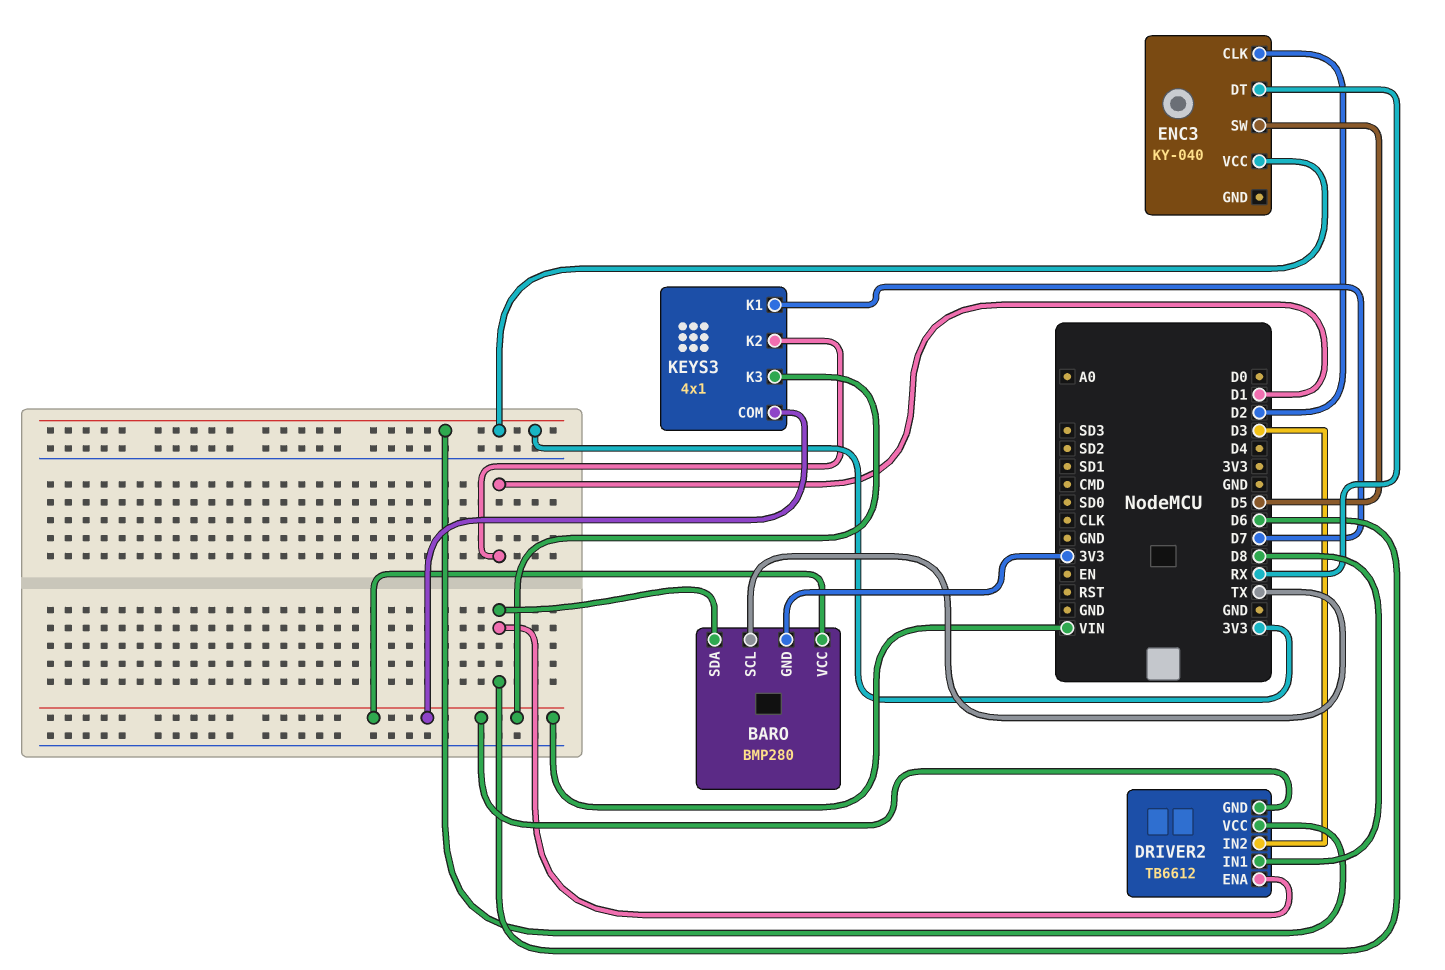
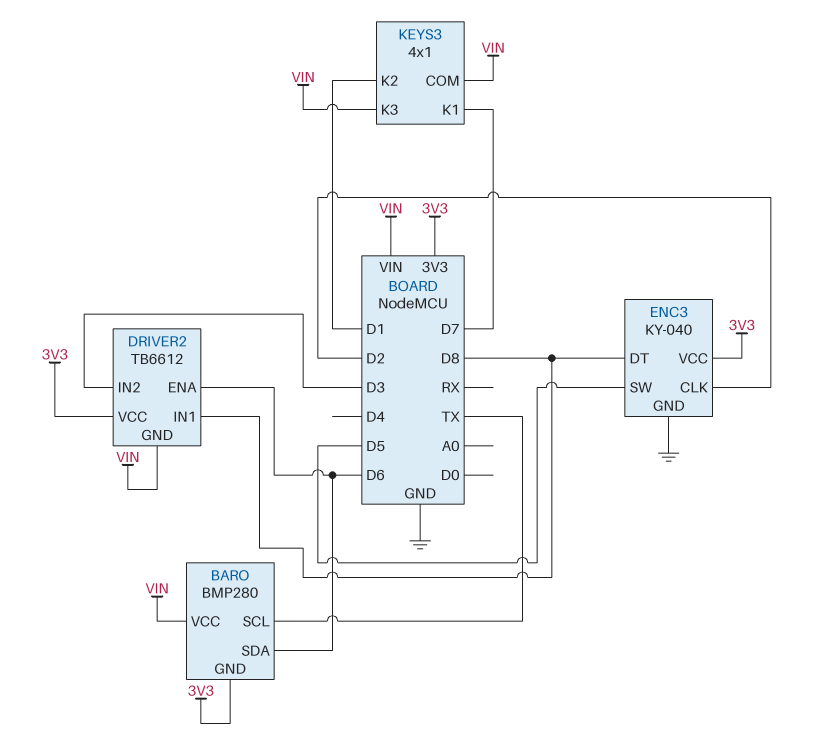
ENC3 pin DT: RX -> D8
ENC3 pin GND: none -> GND

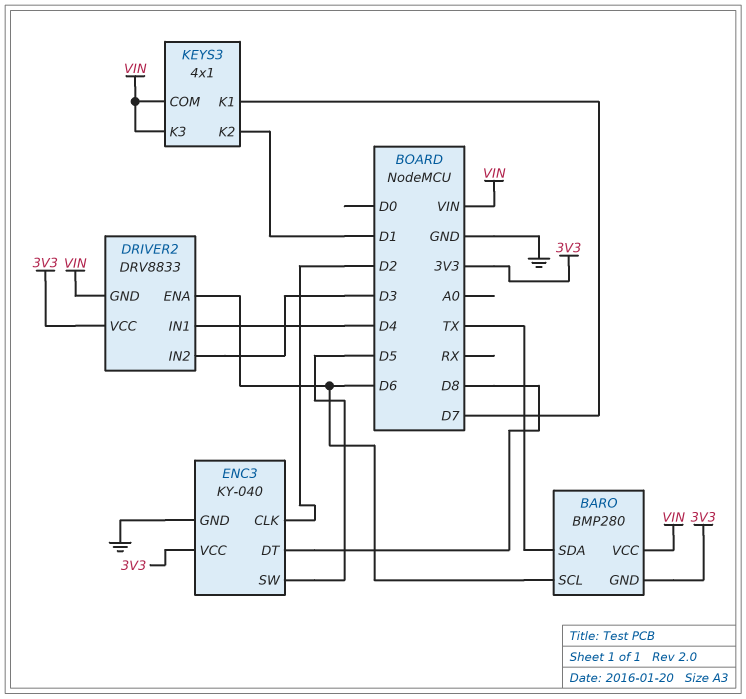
BARO pin SCL: TX -> D6
BARO pin SDA: D6 -> TX
DRIVER2: TB6612 -> DRV8833
DRIVER2 pin IN1: D8 -> D4

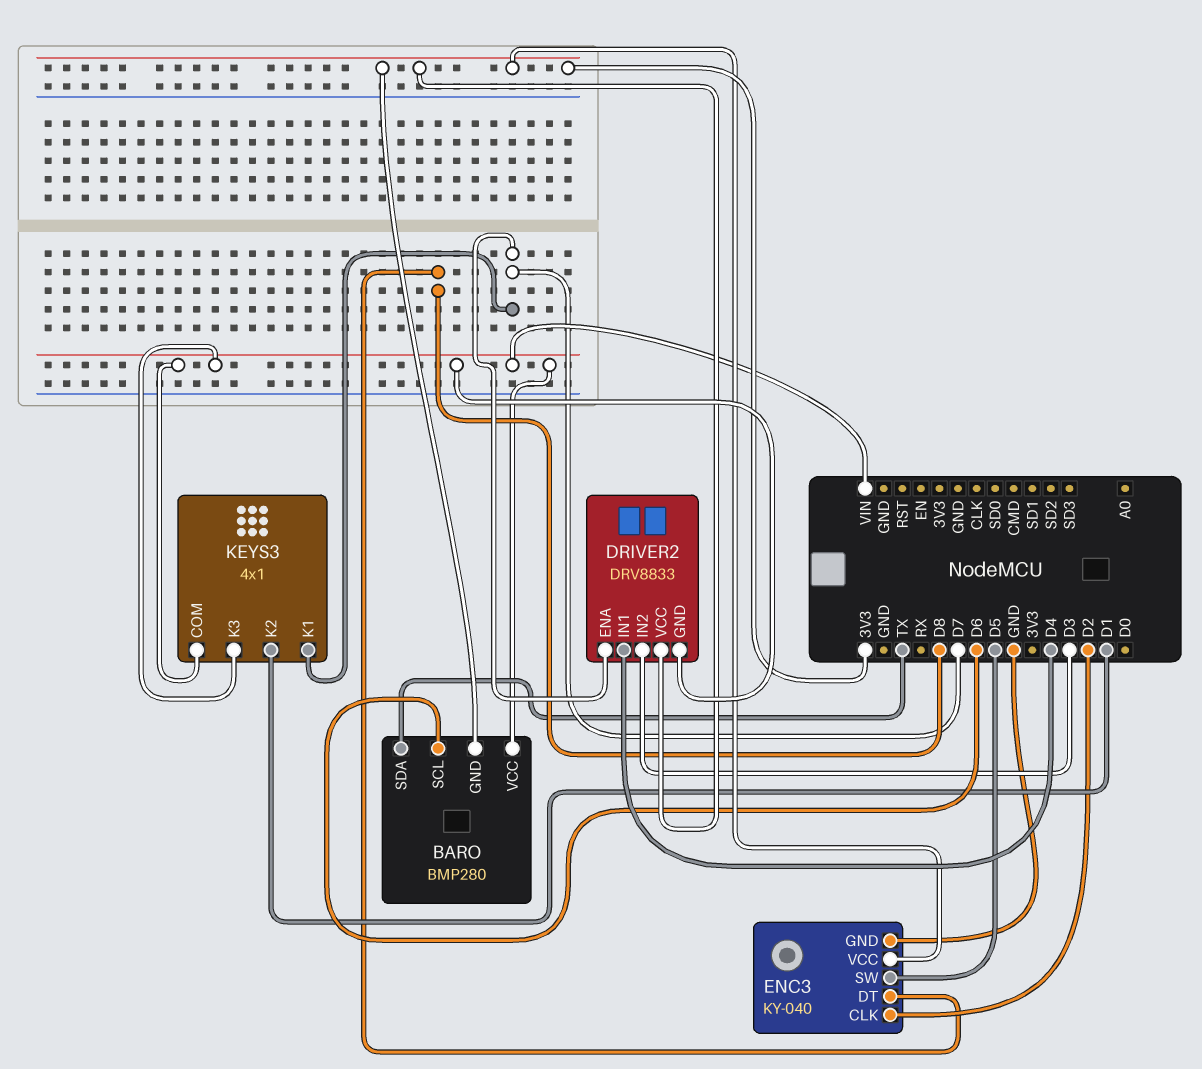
DRIVER2 pin ENA: D6 -> D7

